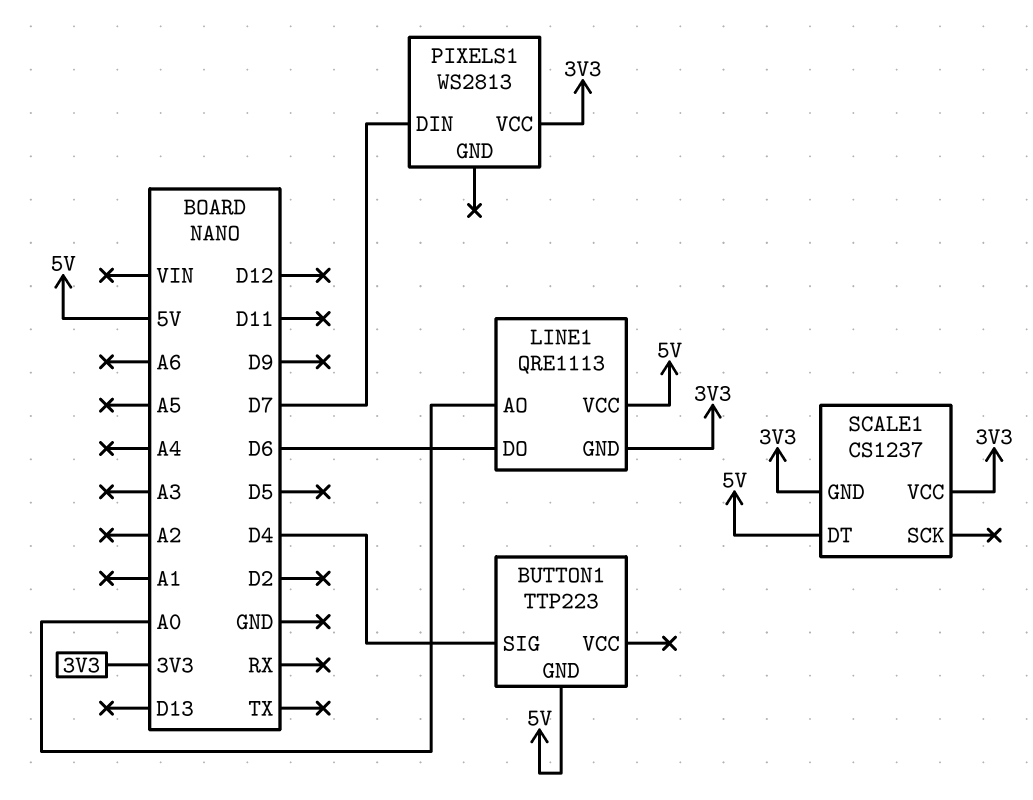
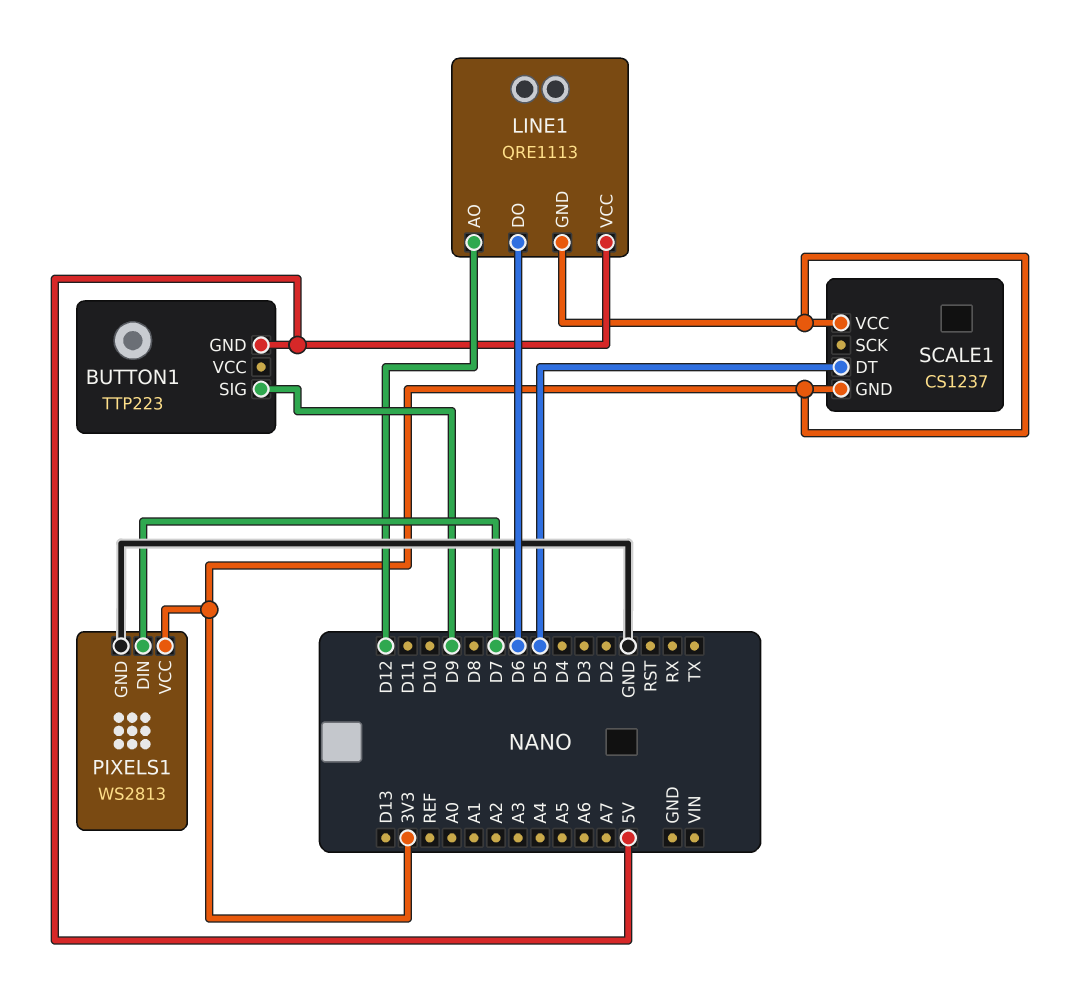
BUTTON1 pin SIG: D4 -> D9
LINE1 pin AO: A0 -> D12
PIXELS1 pin GND: none -> GND
SCALE1 pin DT: 5V -> D5

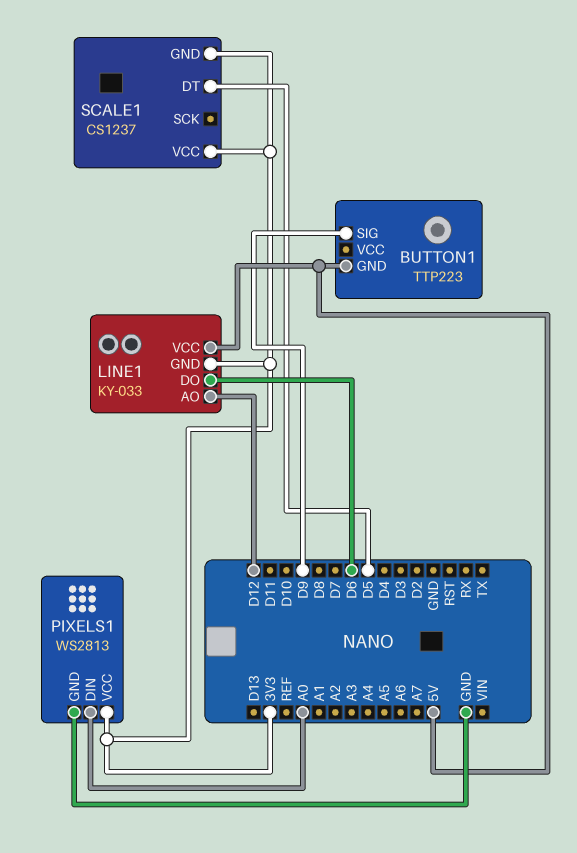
LINE1: QRE1113 -> KY-033
PIXELS1 pin DIN: D7 -> A0

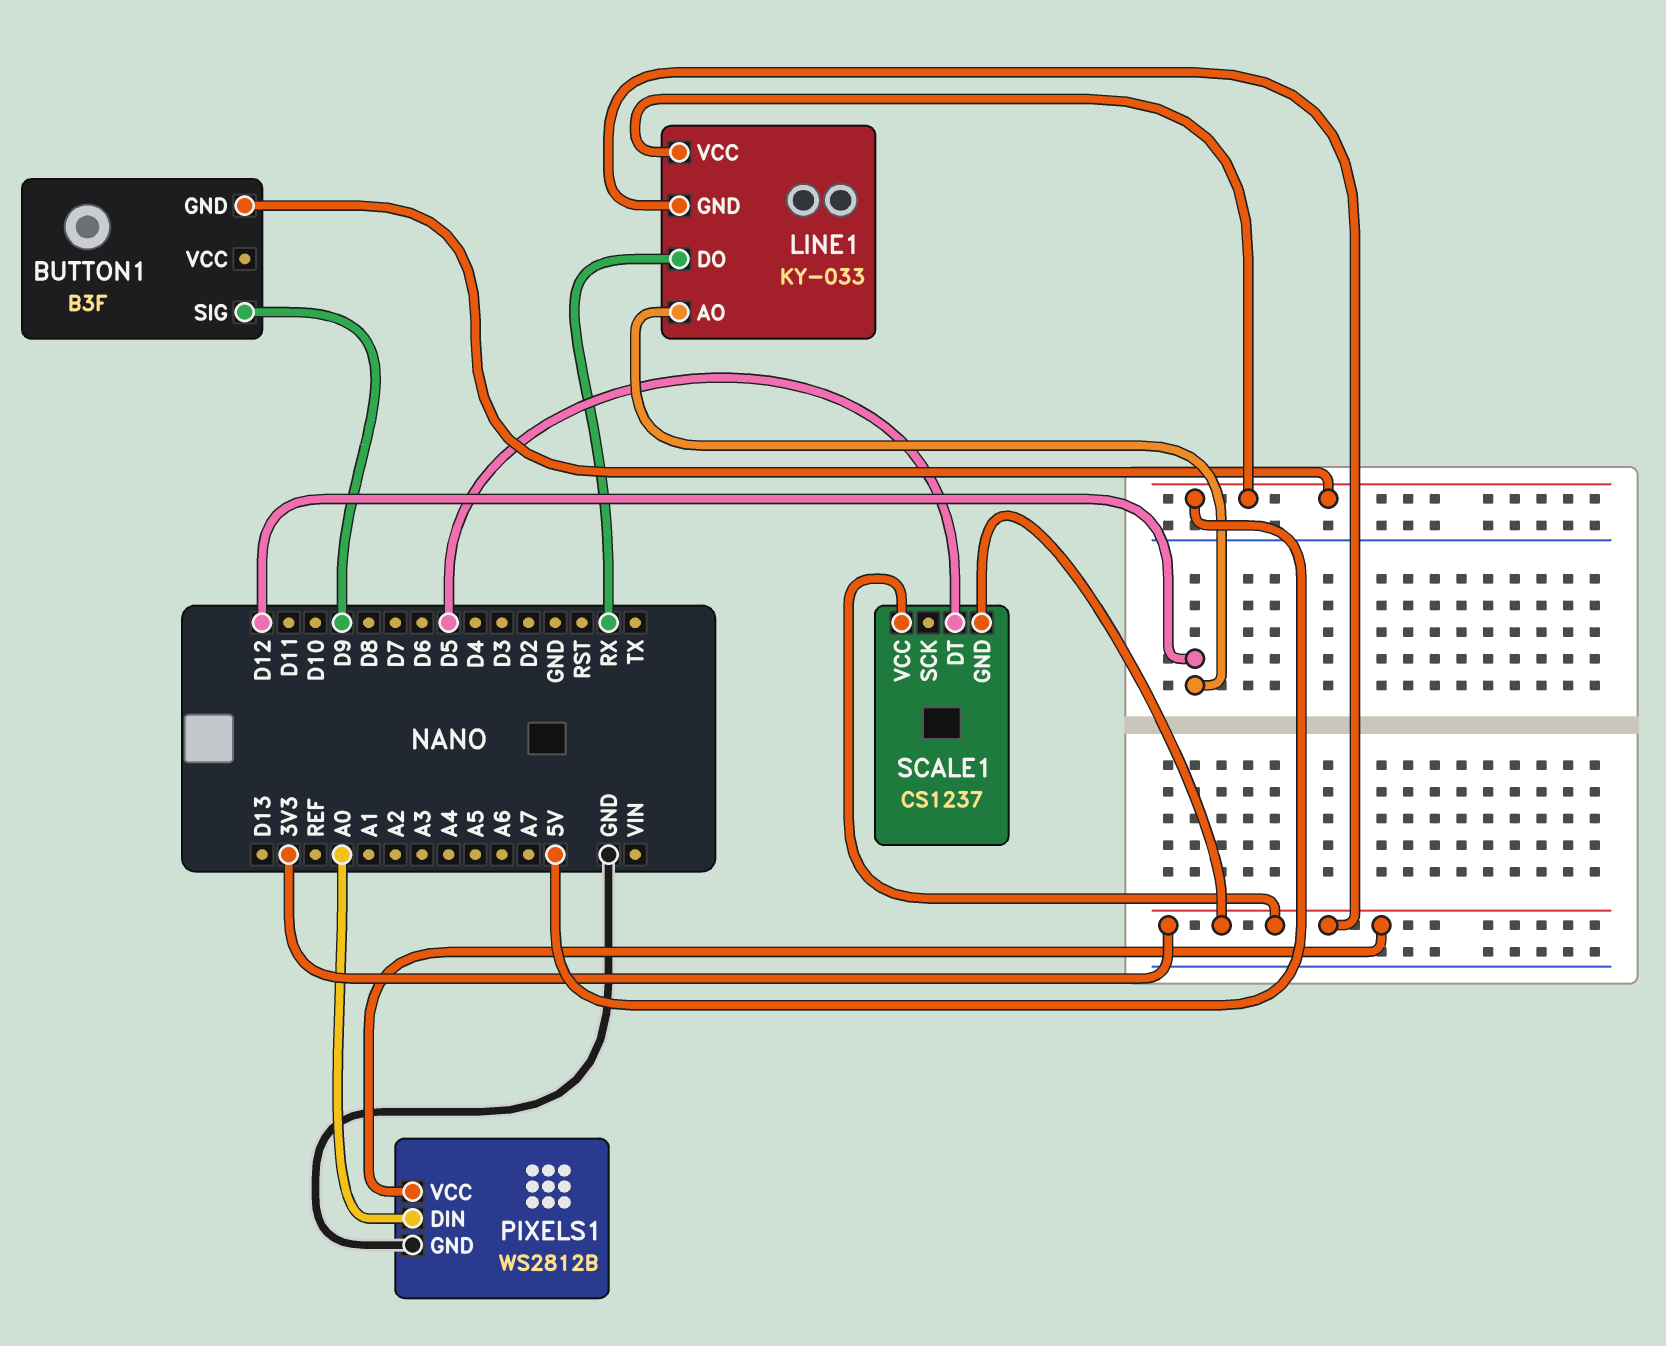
BUTTON1: TTP223 -> B3F
LINE1 pin DO: D6 -> RX
PIXELS1: WS2813 -> WS2812B

